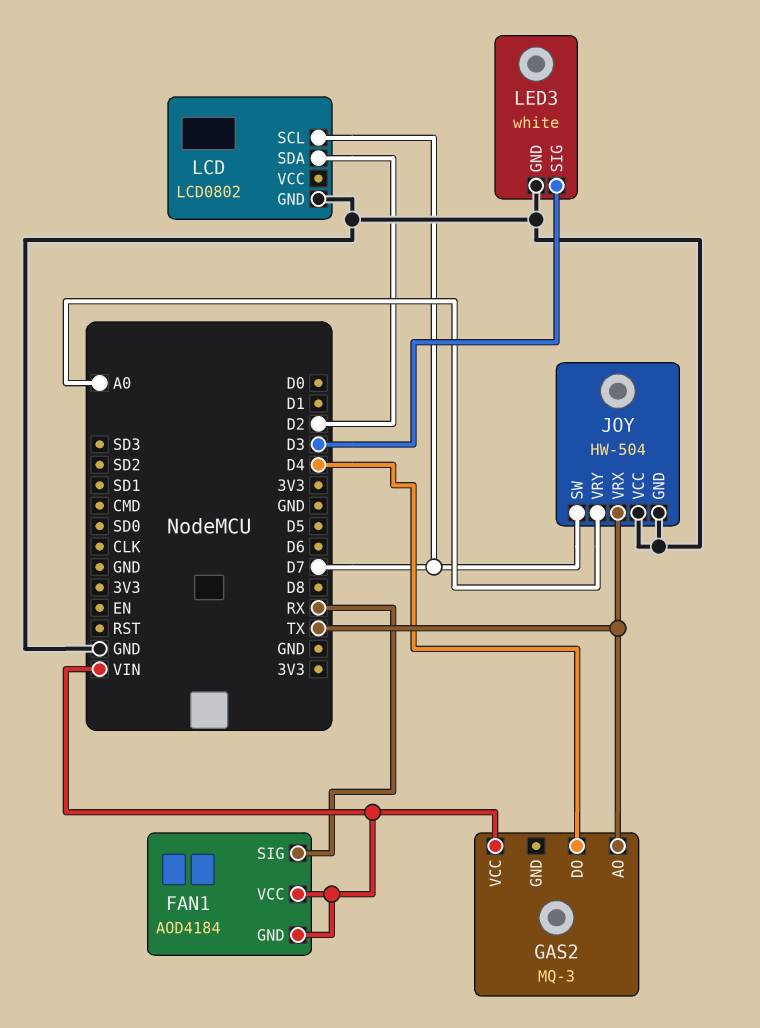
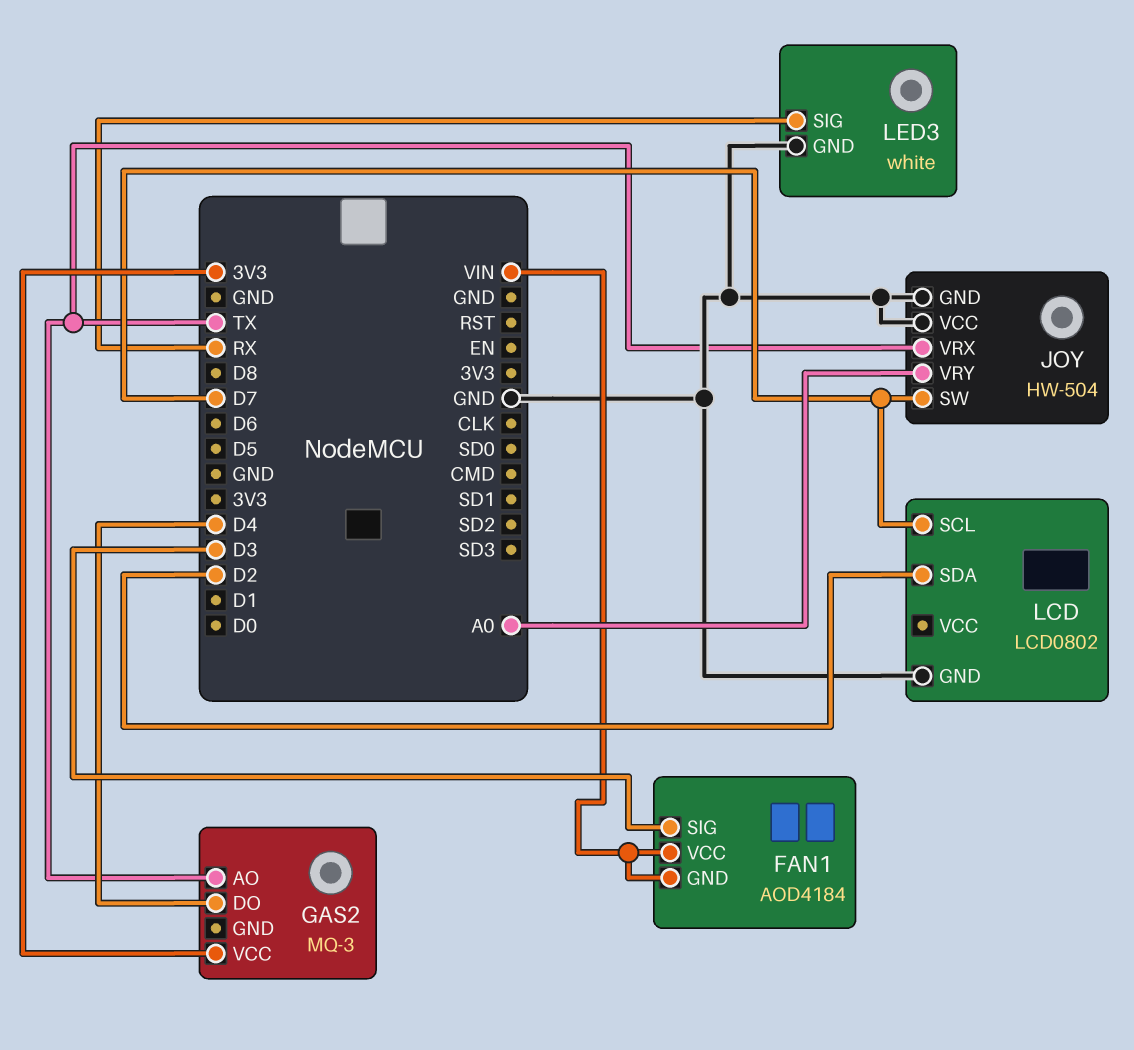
FAN1 pin SIG: RX -> D3
GAS2 pin VCC: VIN -> 3V3
LED3 pin SIG: D3 -> RX

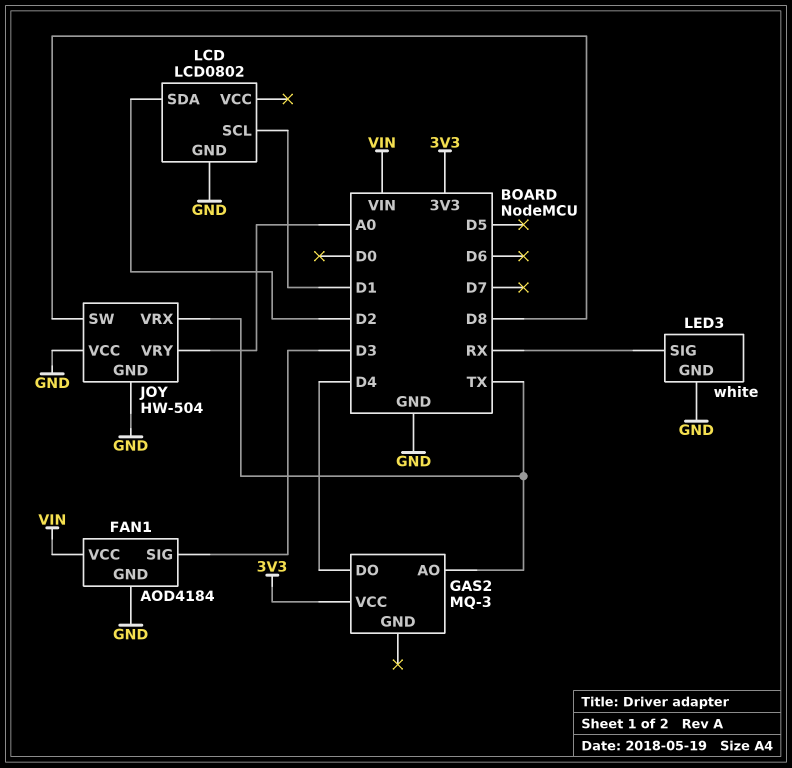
FAN1 pin GND: VIN -> GND
JOY pin SW: D7 -> D8
LCD pin SCL: D7 -> D1

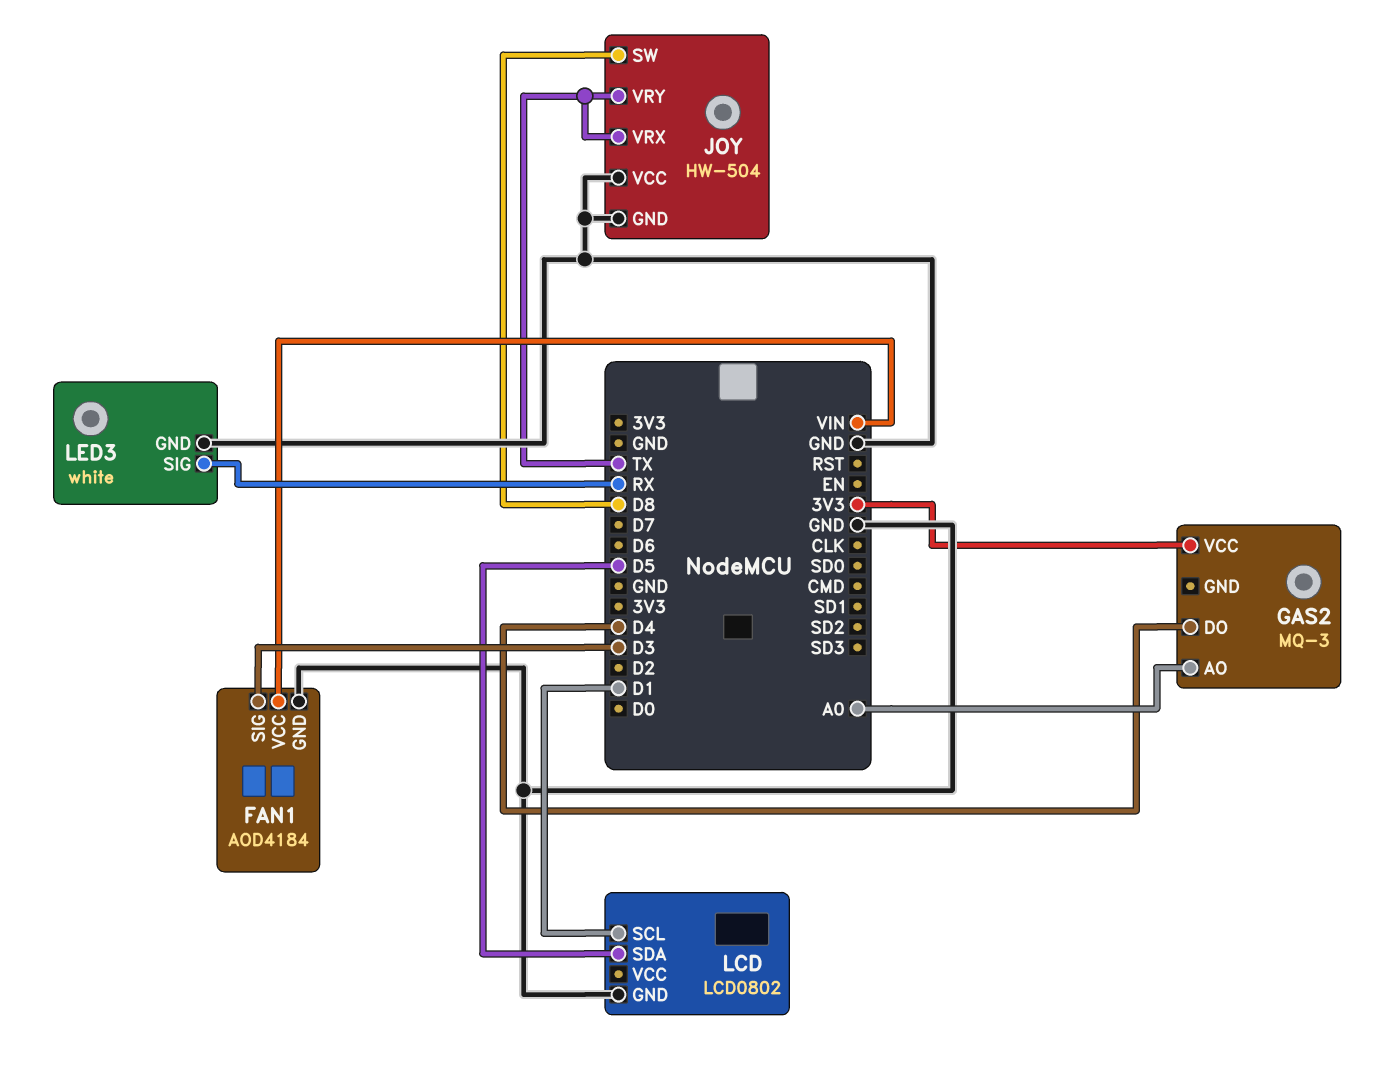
GAS2 pin AO: TX -> A0
JOY pin VRY: A0 -> TX
LCD pin SDA: D2 -> D5

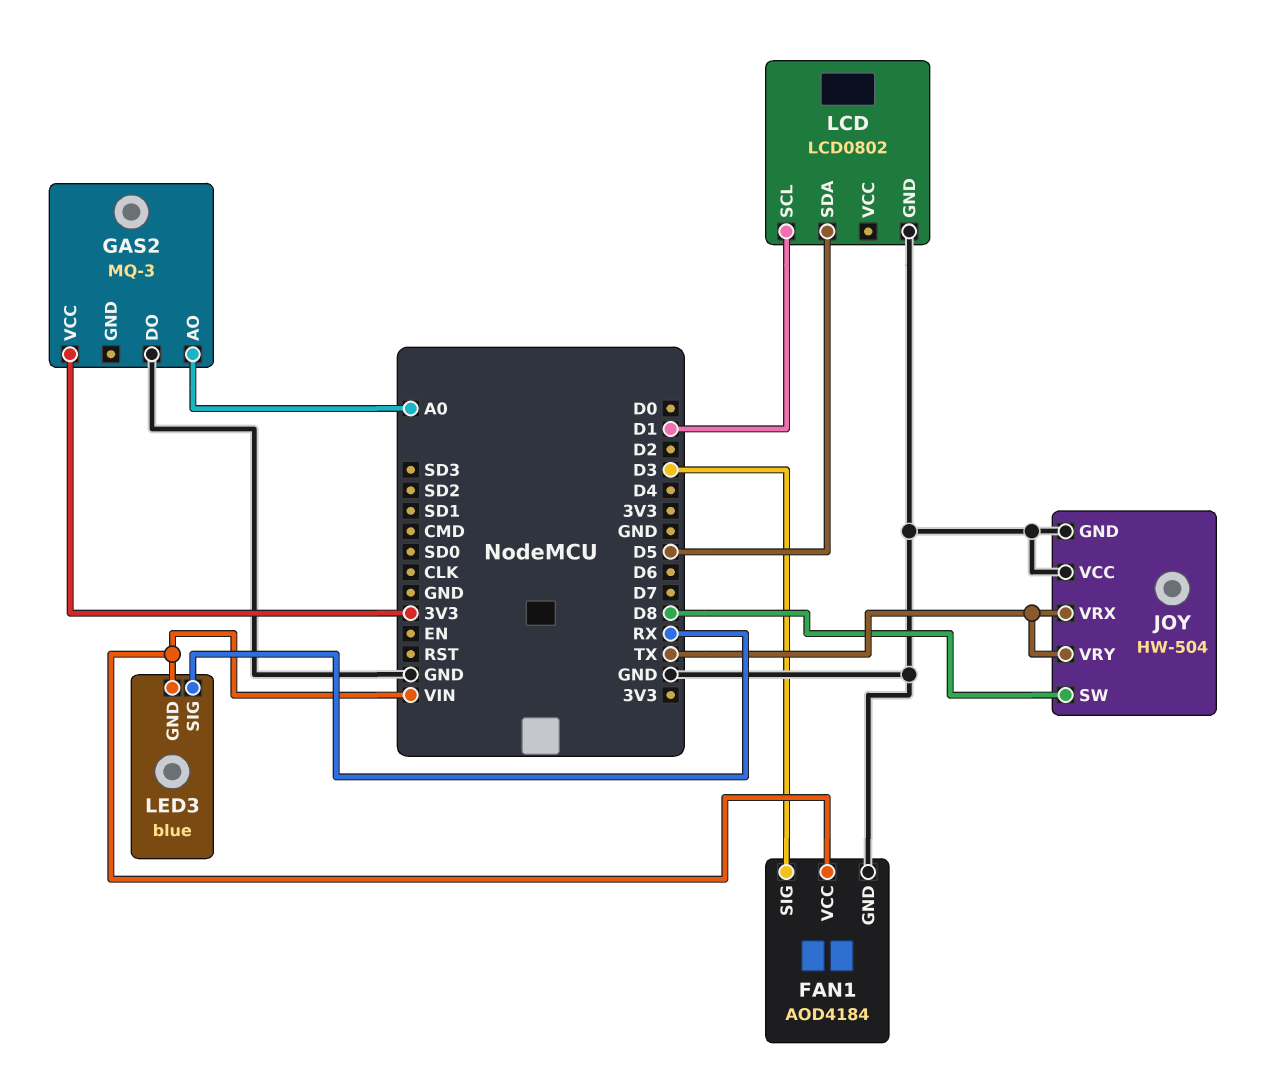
GAS2 pin DO: D4 -> GND
LED3: white -> blue
LED3 pin GND: GND -> VIN

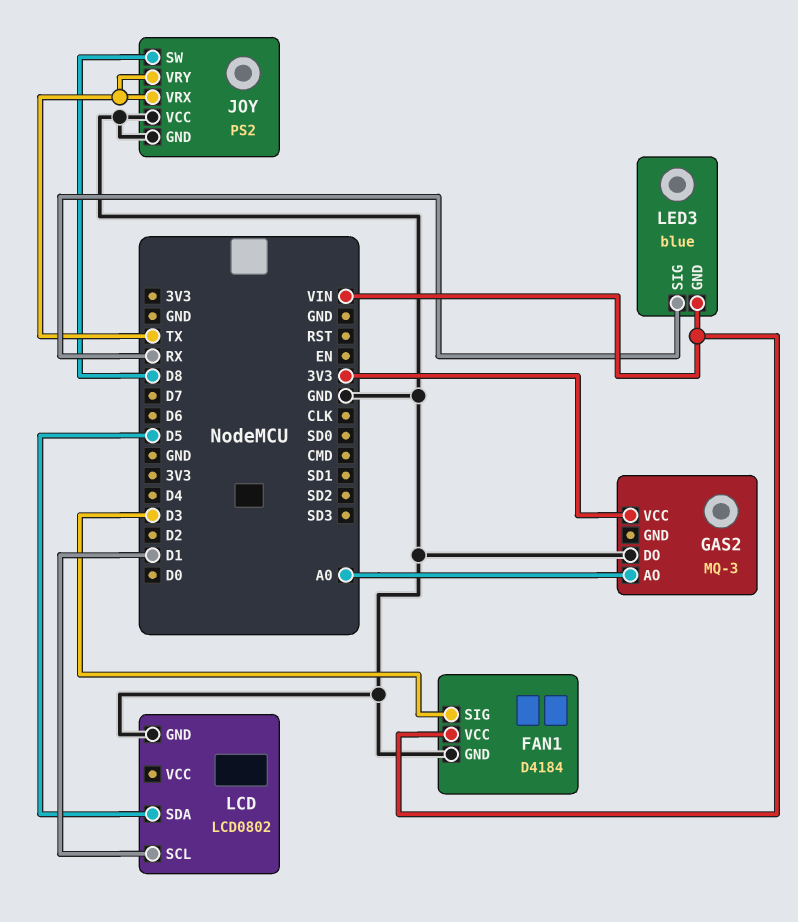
FAN1: AOD4184 -> D4184
JOY: HW-504 -> PS2

